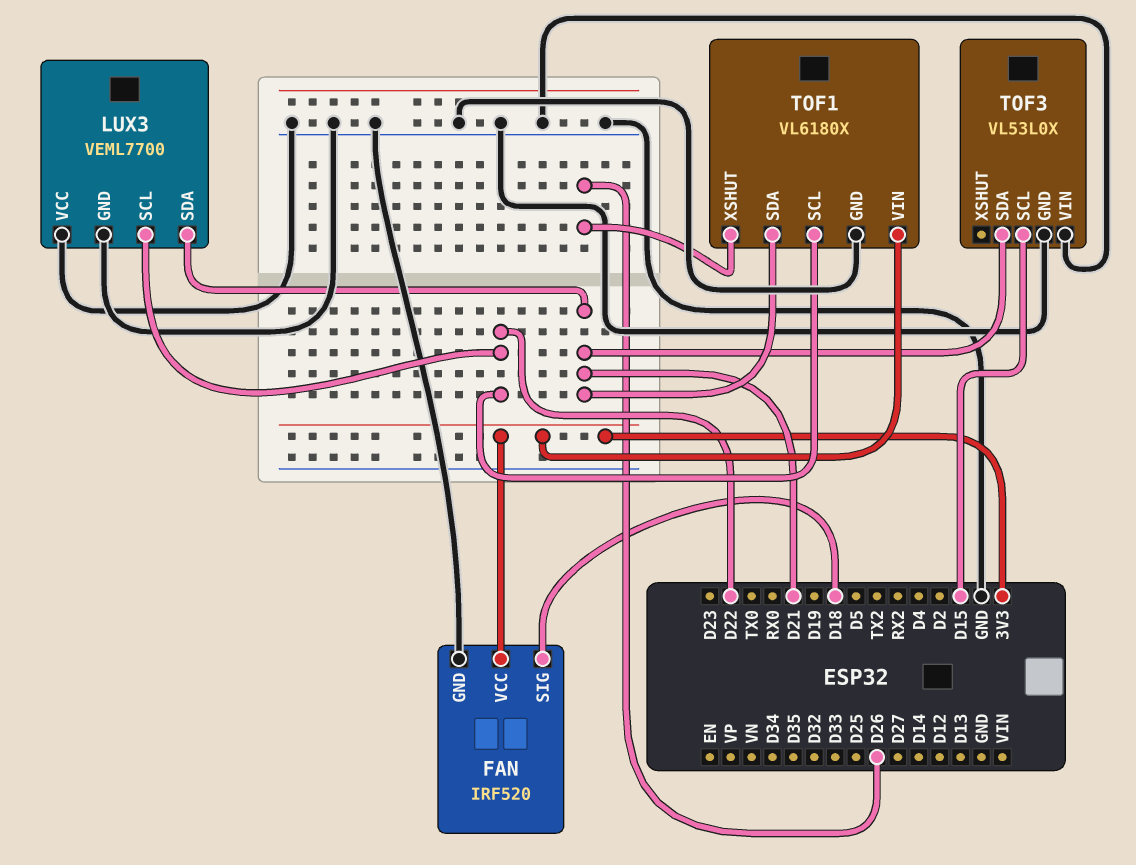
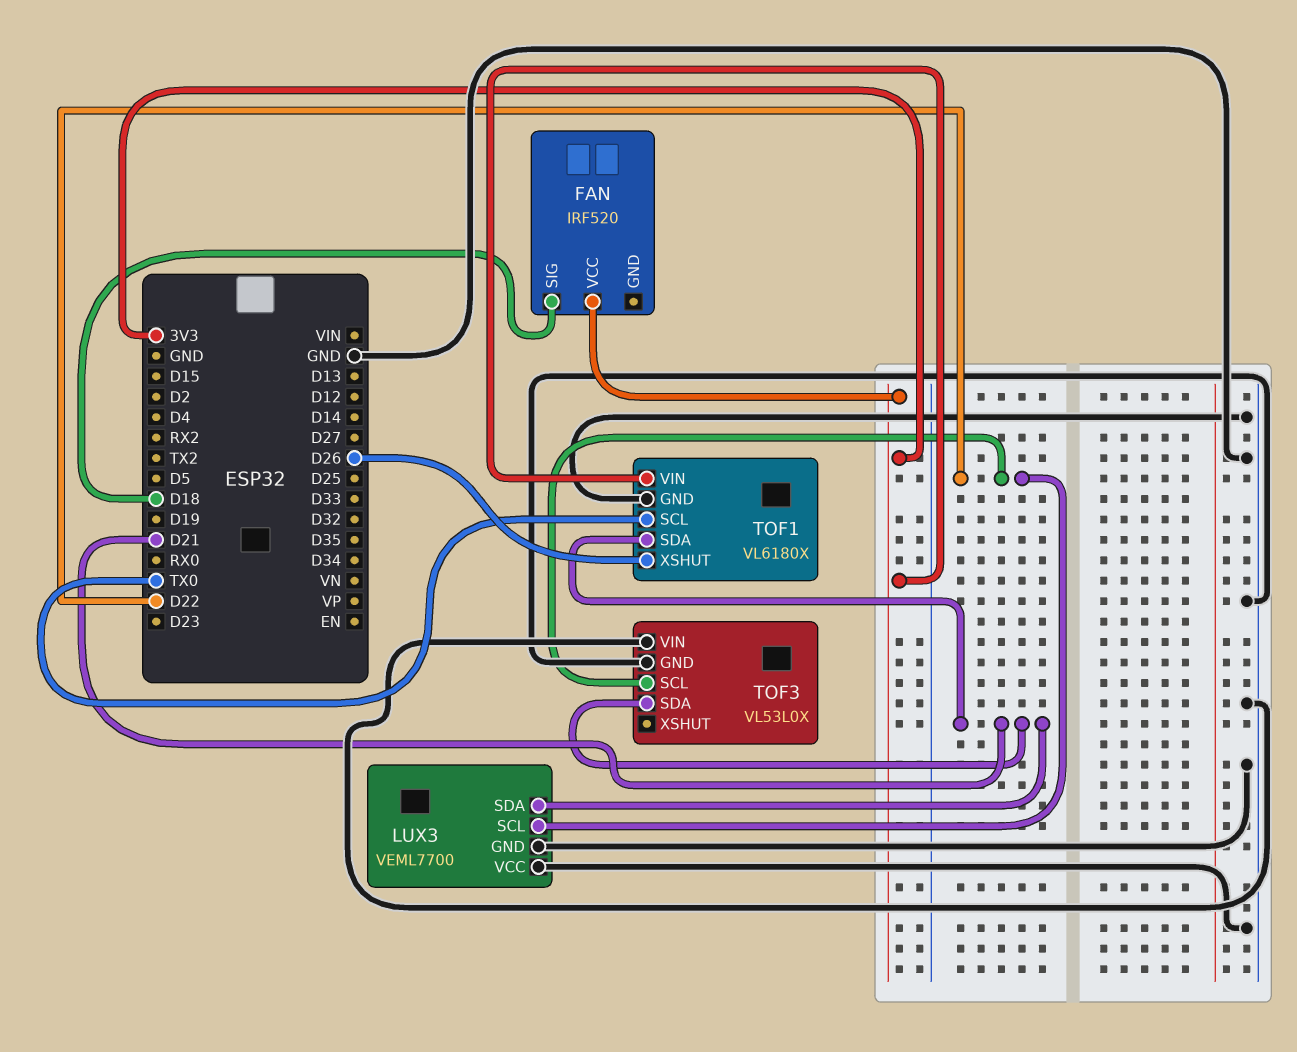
FAN pin GND: GND -> none
TOF1 pin SCL: D22 -> TX0
TOF3 pin SCL: D15 -> D22

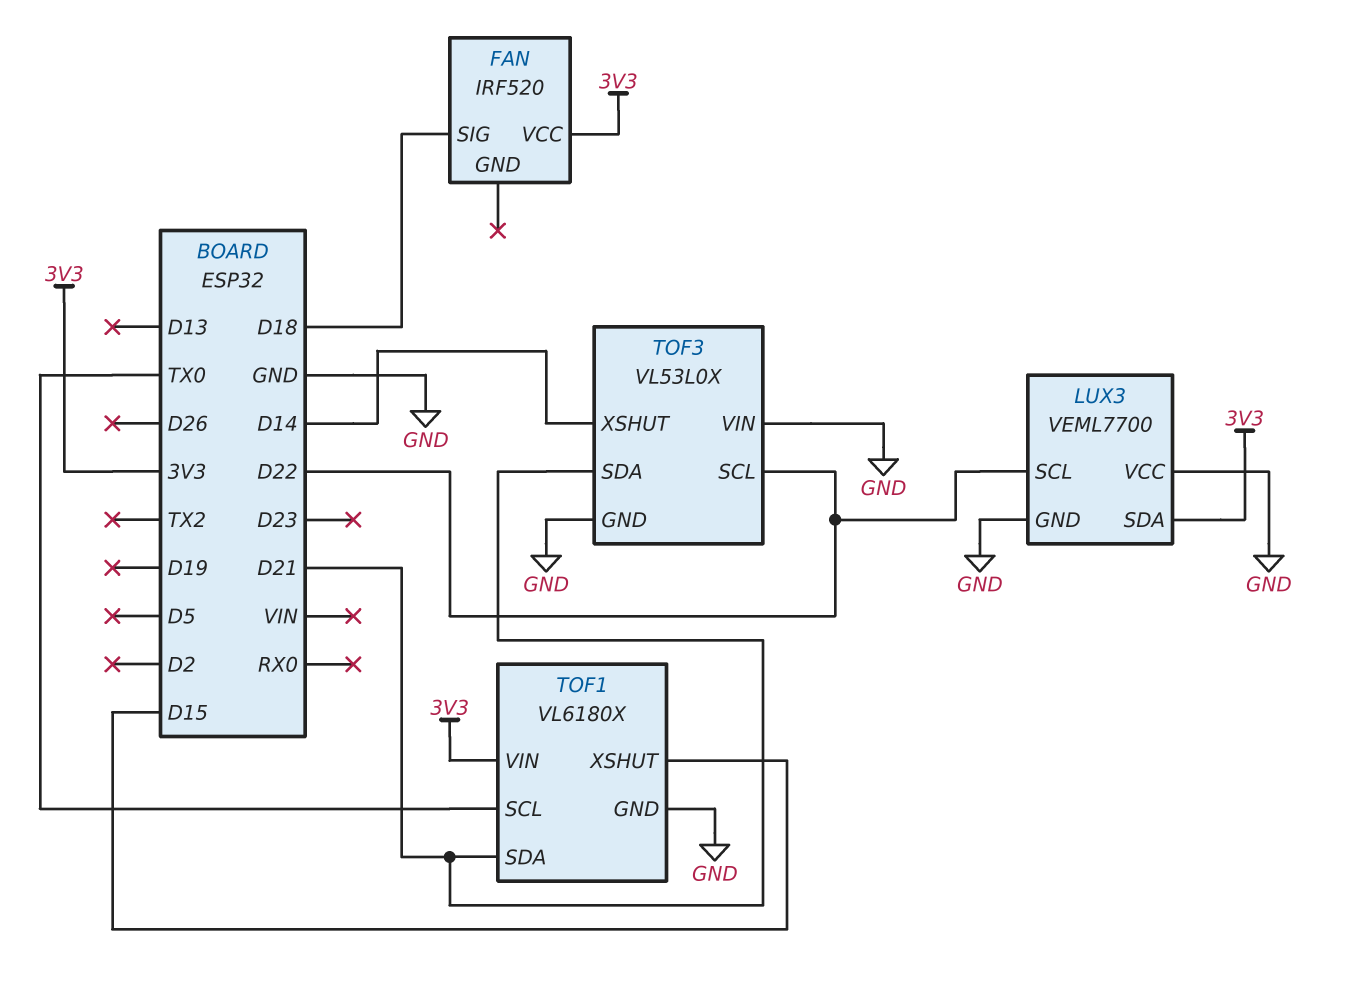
LUX3 pin SDA: D21 -> 3V3
TOF1 pin XSHUT: D26 -> D15
TOF3 pin XSHUT: none -> D14

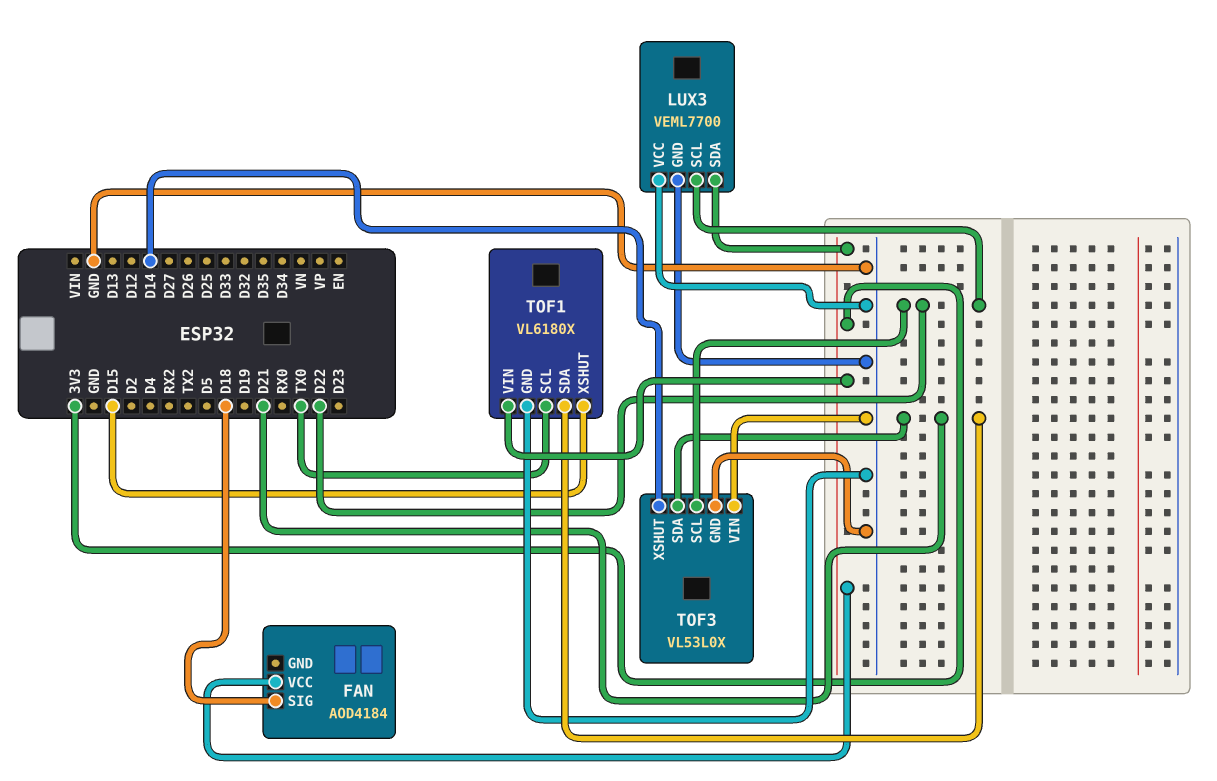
FAN: IRF520 -> AOD4184

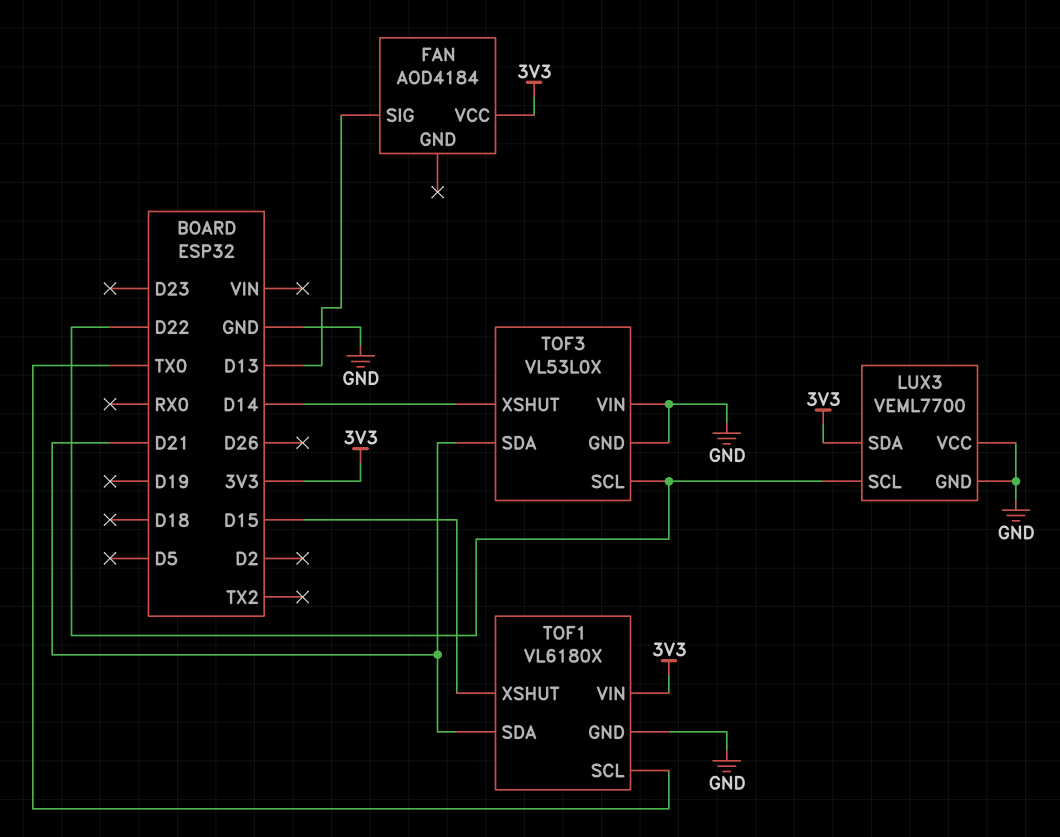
FAN pin SIG: D18 -> D13

